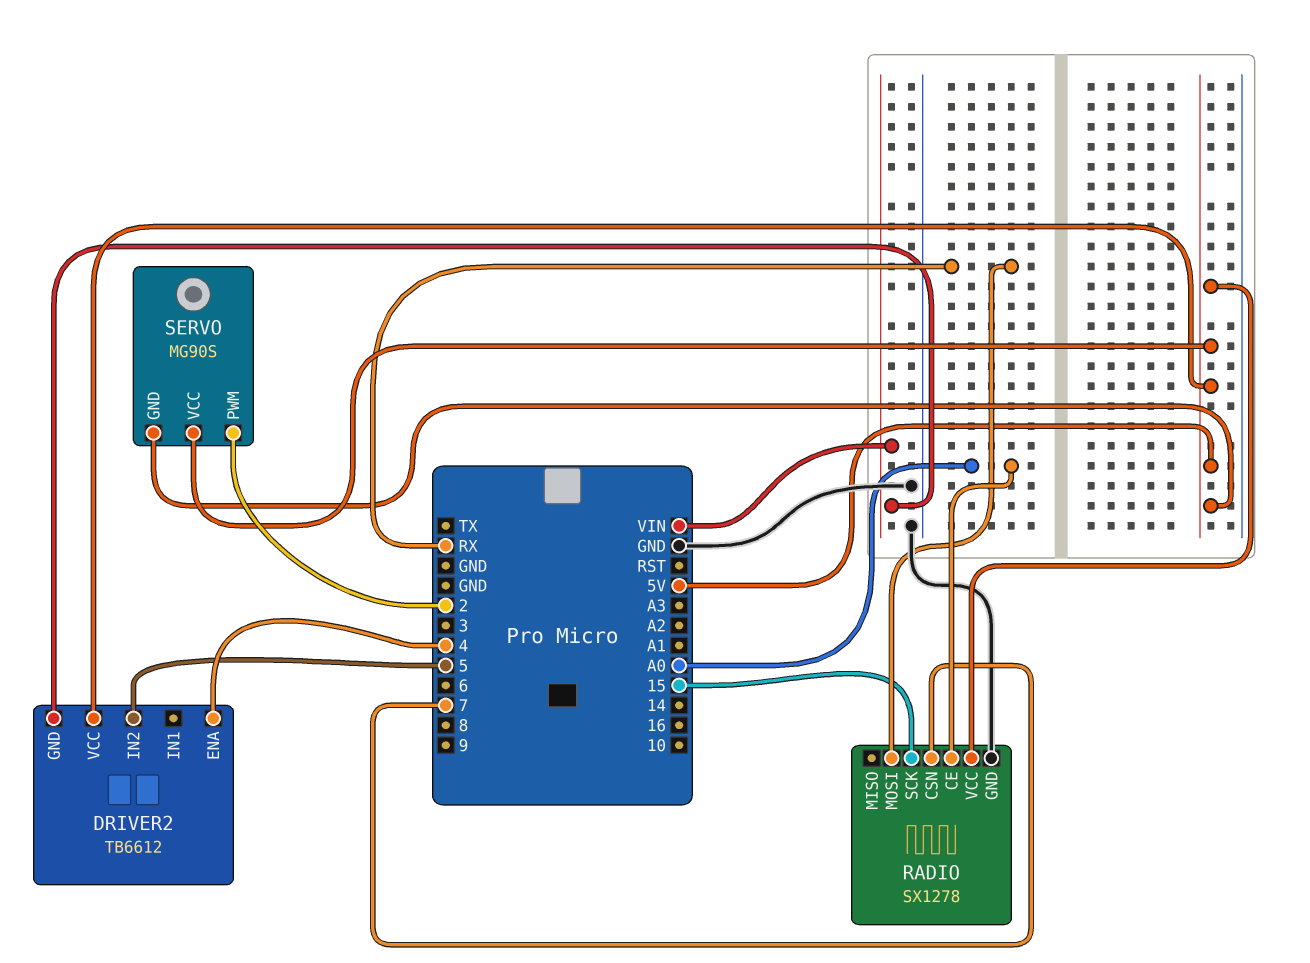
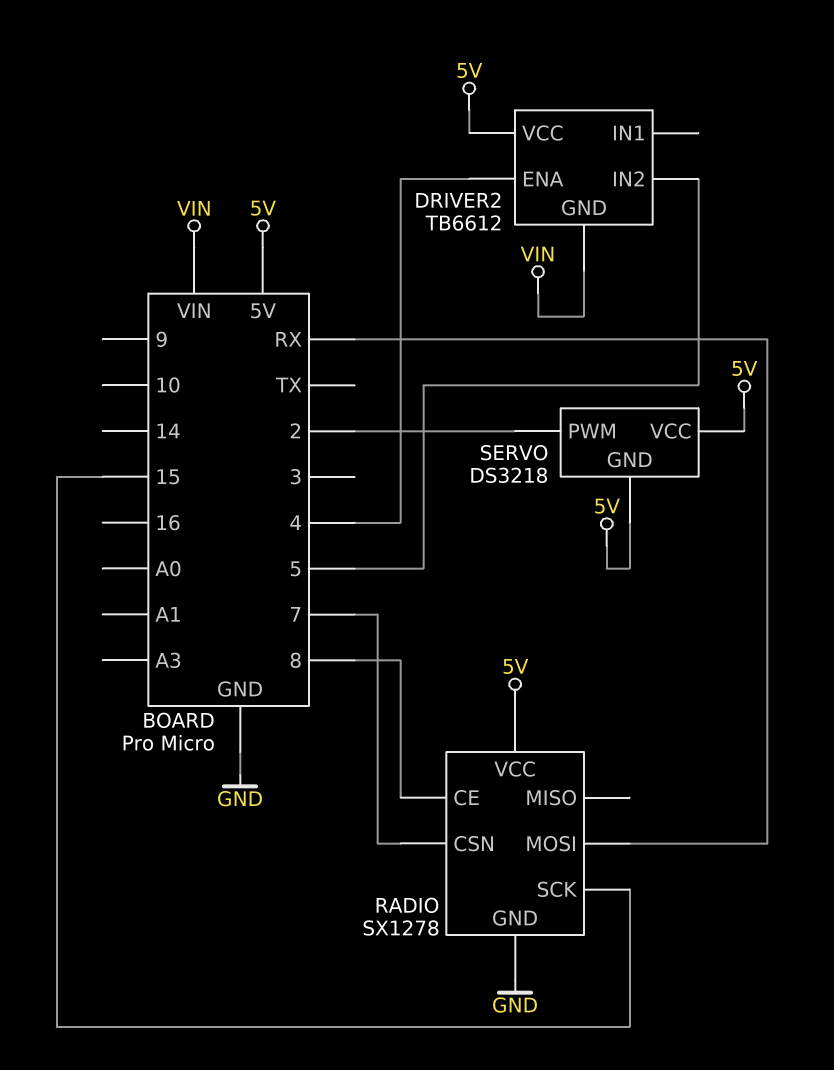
RADIO pin CE: A0 -> 8
SERVO: MG90S -> DS3218

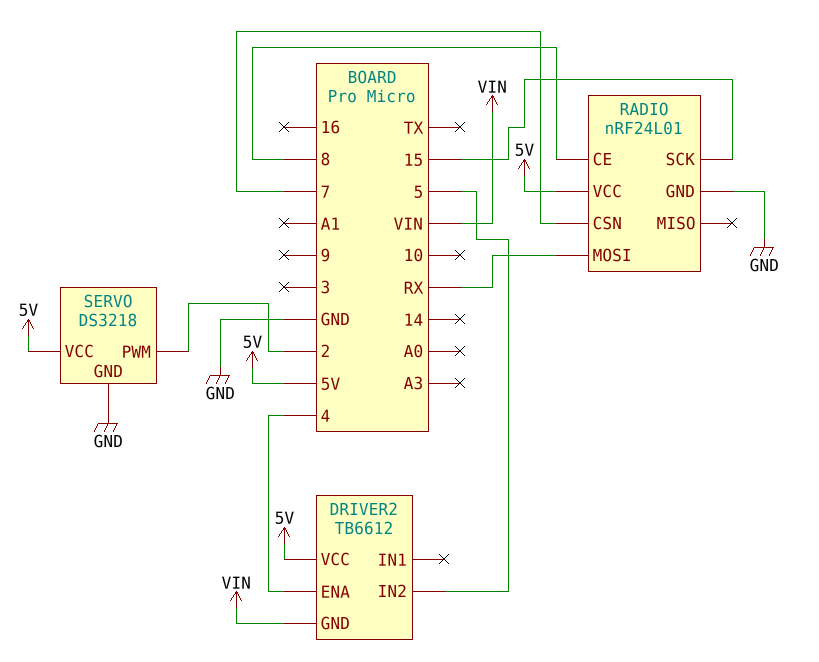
RADIO: SX1278 -> nRF24L01
SERVO pin GND: 5V -> GND

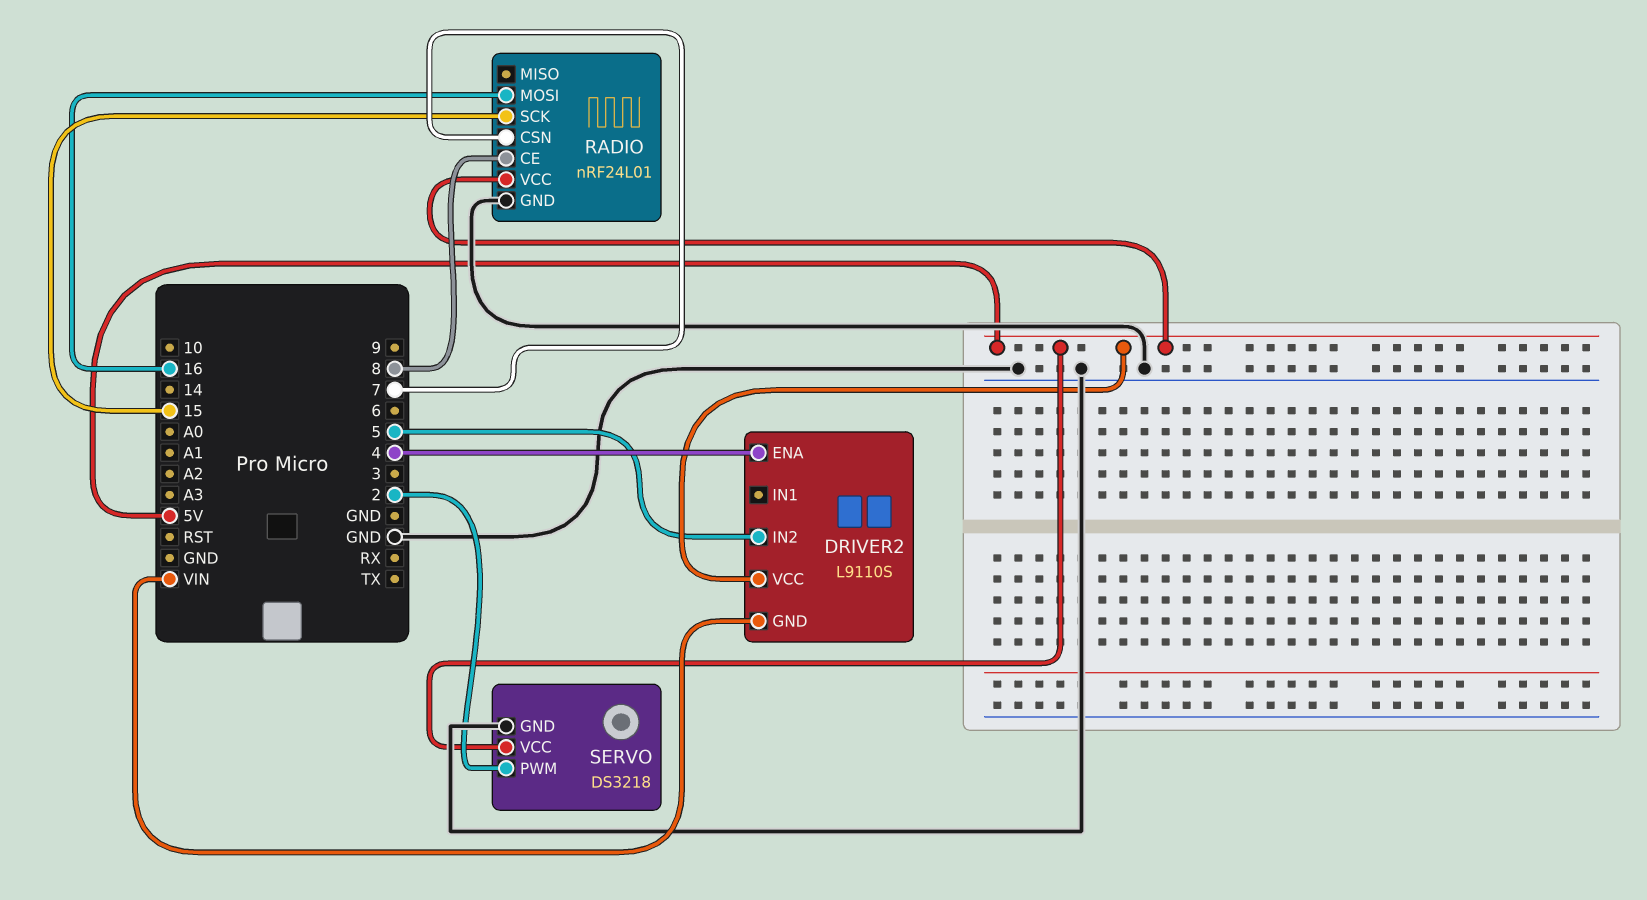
DRIVER2: TB6612 -> L9110S
RADIO pin MOSI: RX -> 16

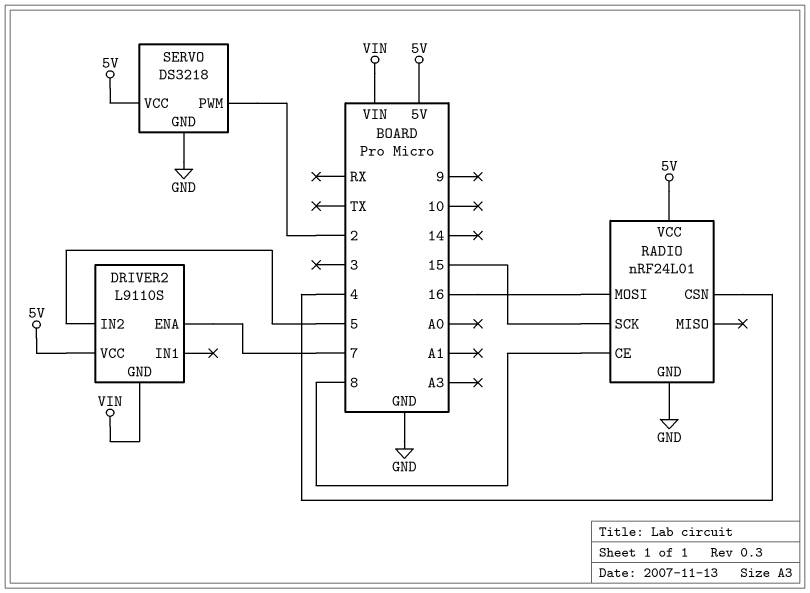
DRIVER2 pin ENA: 4 -> 7
RADIO pin CSN: 7 -> 4

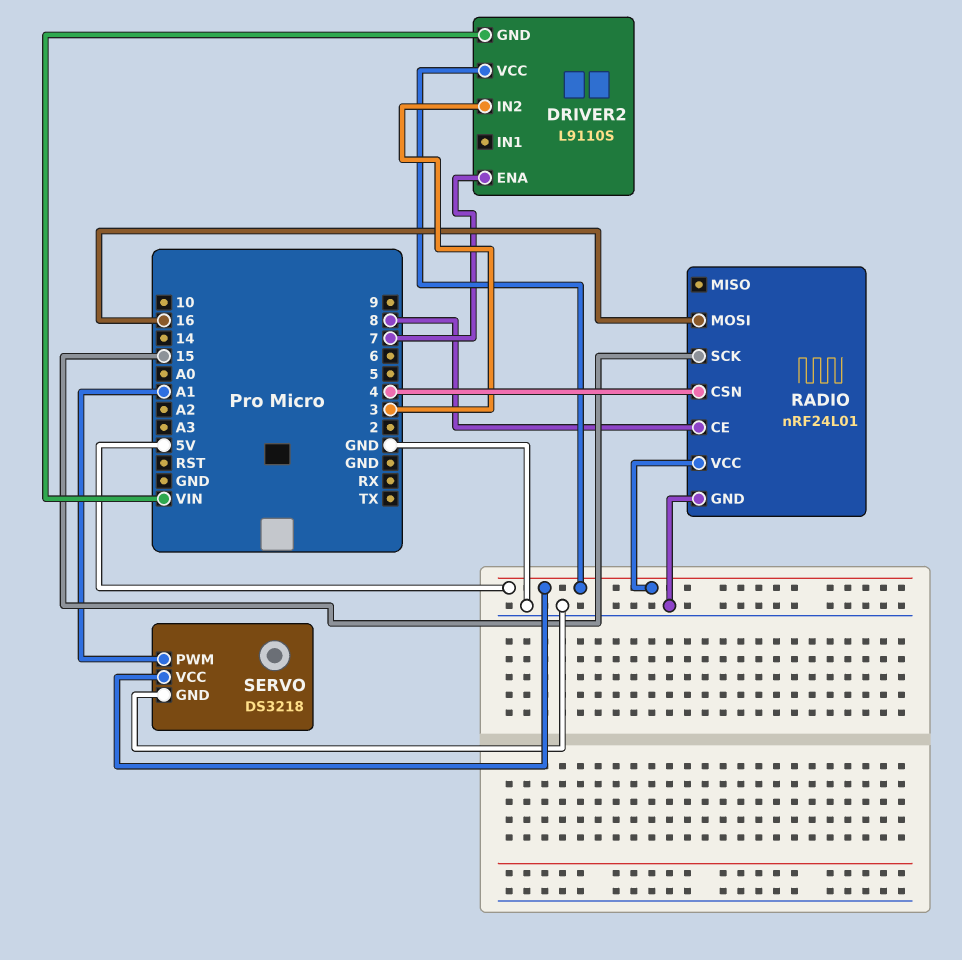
DRIVER2 pin IN2: 5 -> 3
SERVO pin PWM: 2 -> A1

